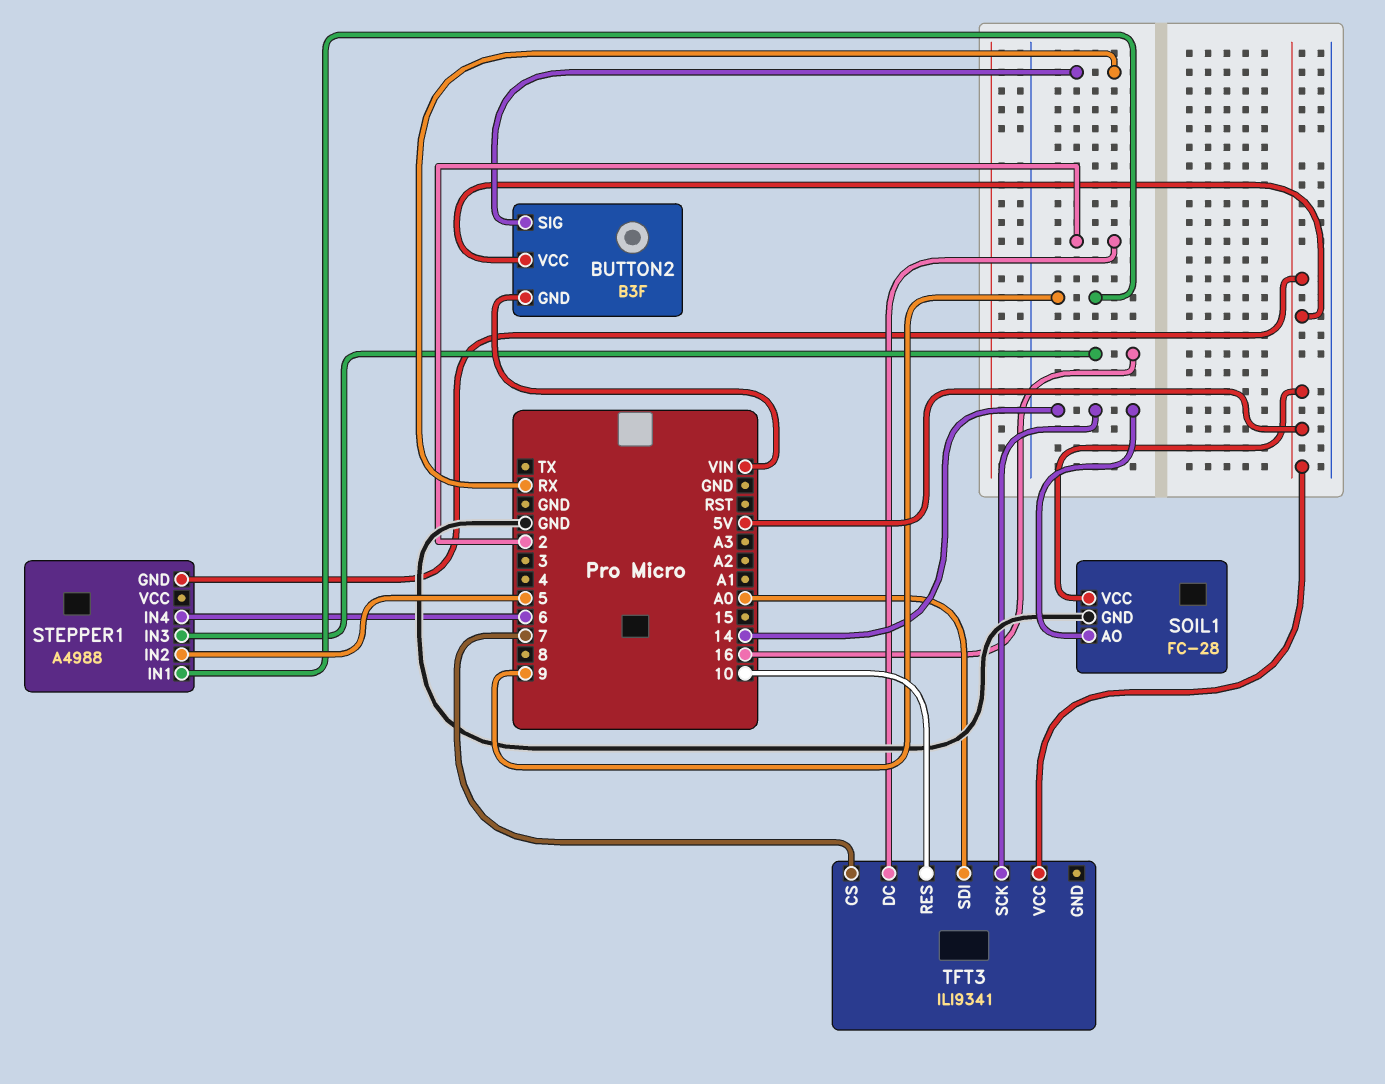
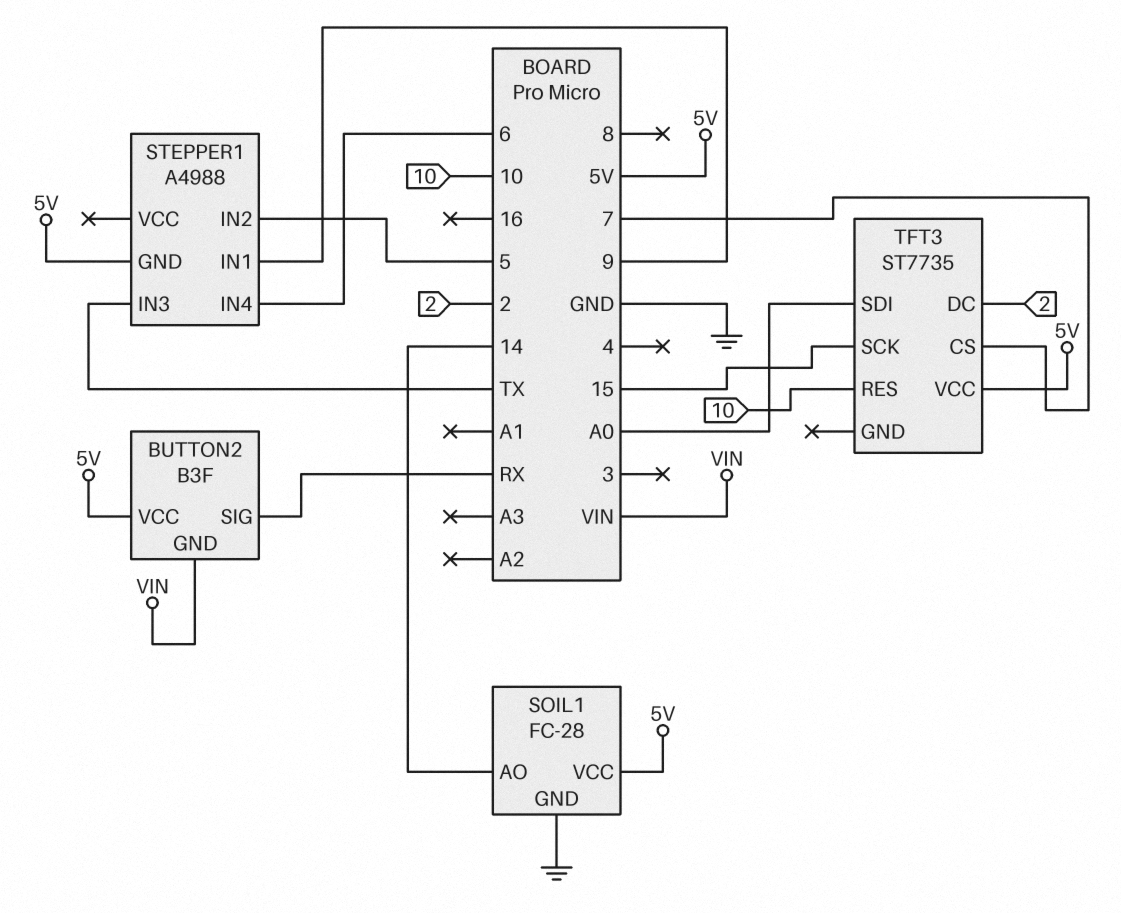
STEPPER1 pin IN3: 16 -> TX
TFT3: ILI9341 -> ST7735
TFT3 pin SCK: 14 -> 15

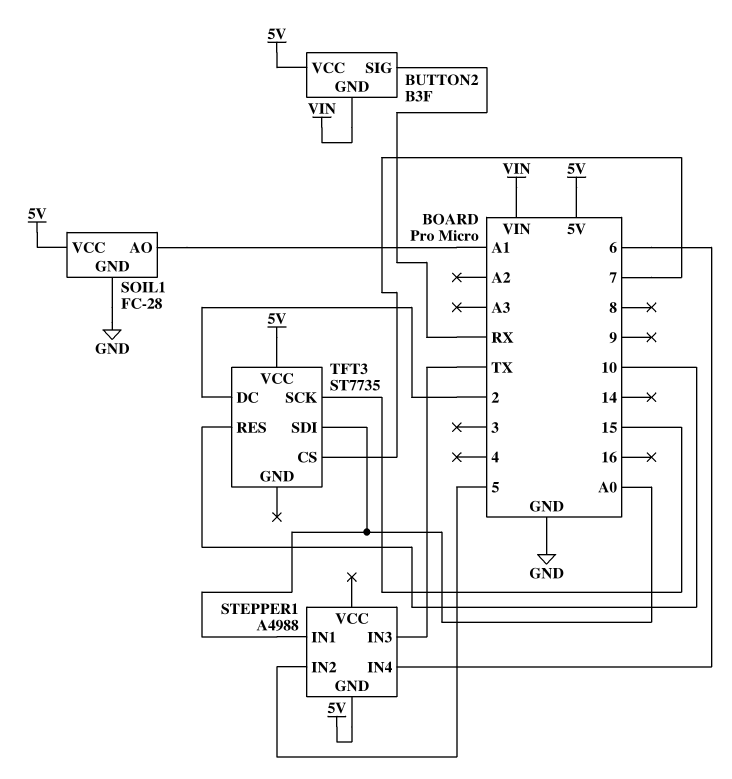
SOIL1 pin AO: 14 -> A1
STEPPER1 pin IN1: 9 -> A0

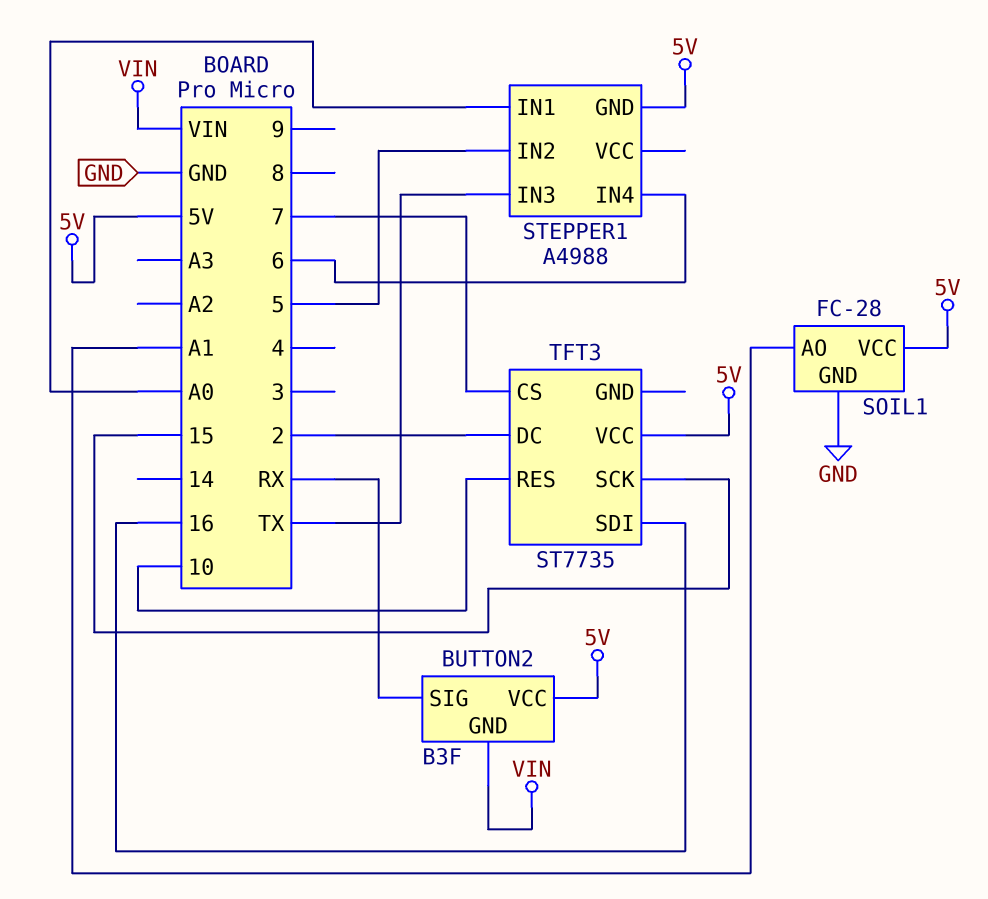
TFT3 pin SDI: A0 -> 16

